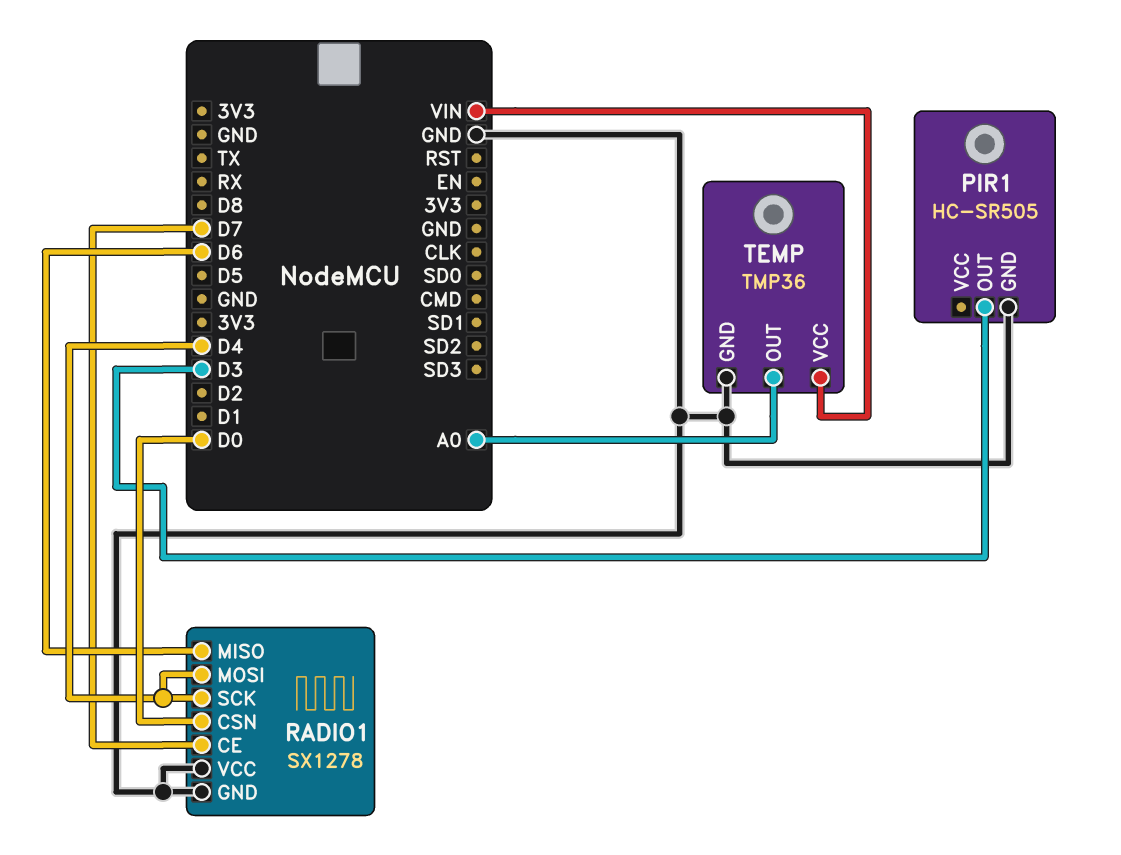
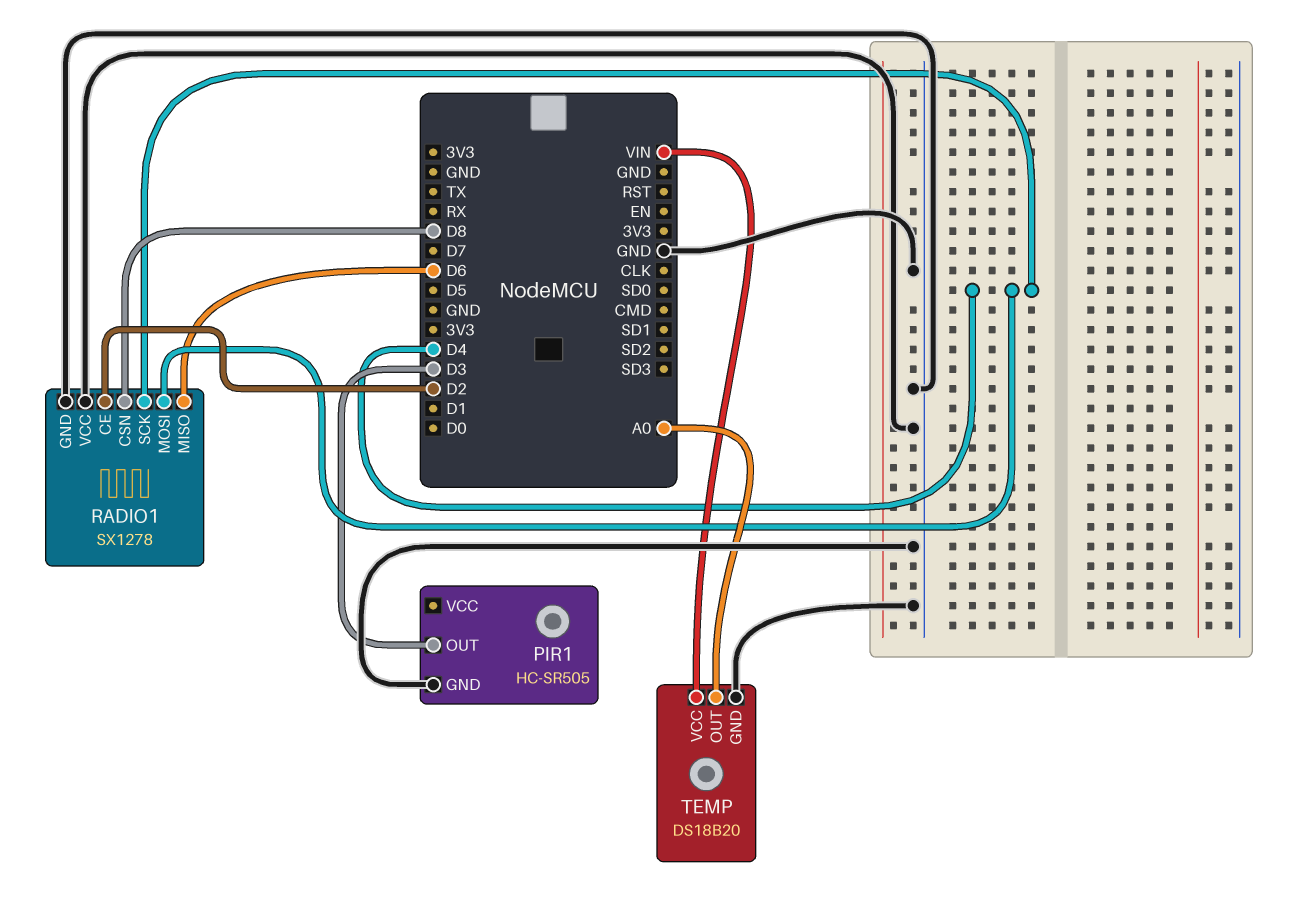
RADIO1 pin CE: D7 -> D2
RADIO1 pin CSN: D0 -> D8
TEMP: TMP36 -> DS18B20

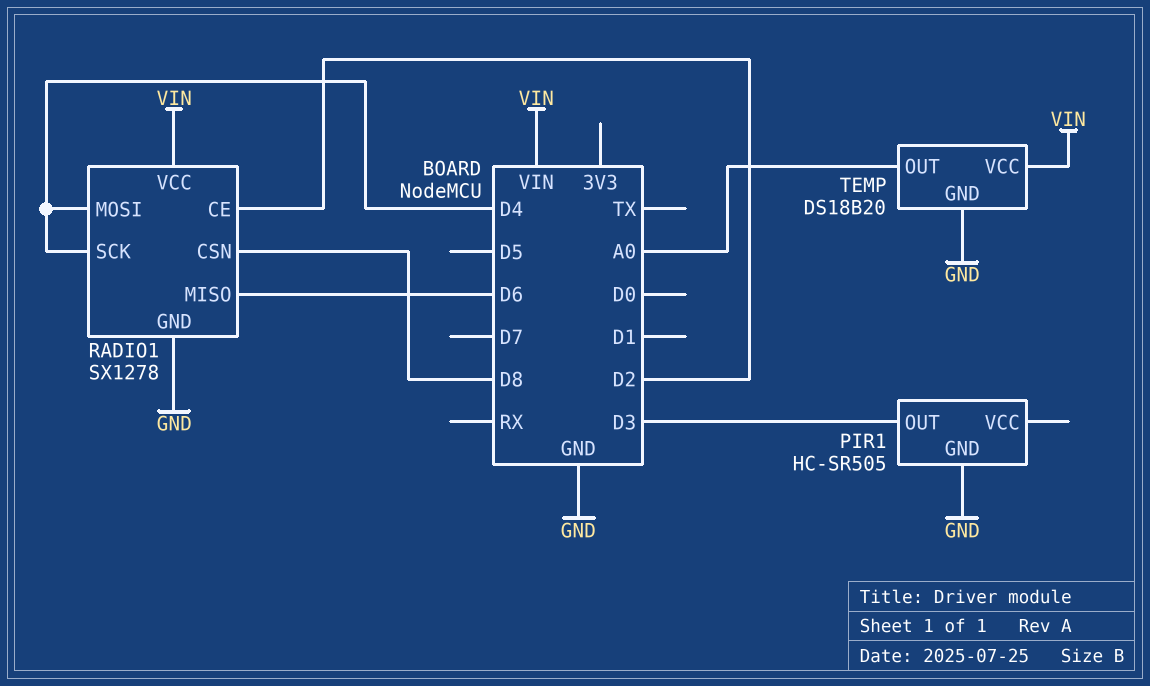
RADIO1 pin VCC: GND -> VIN

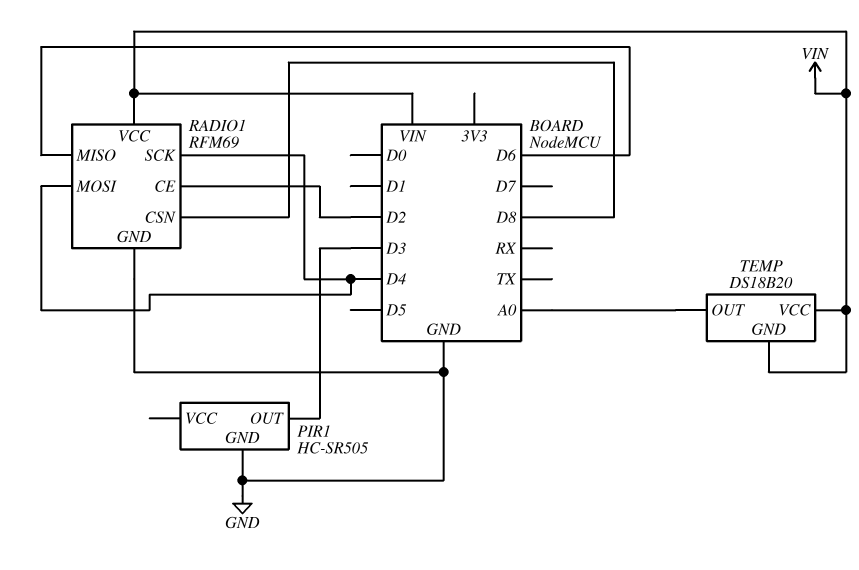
RADIO1: SX1278 -> RFM69
TEMP pin GND: GND -> VIN

